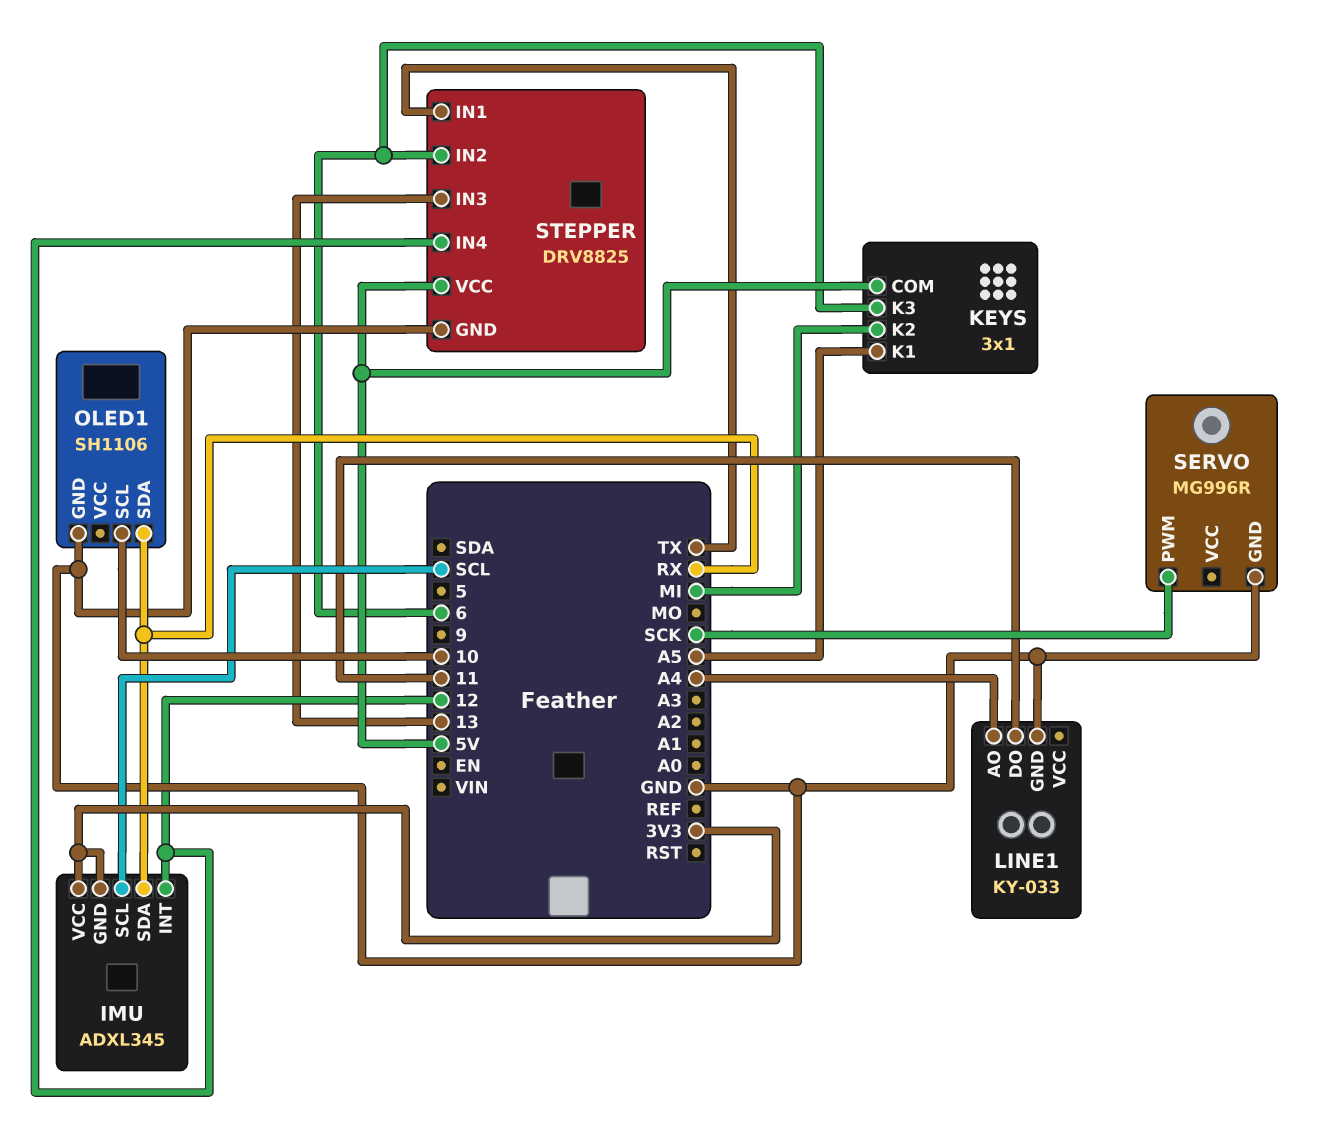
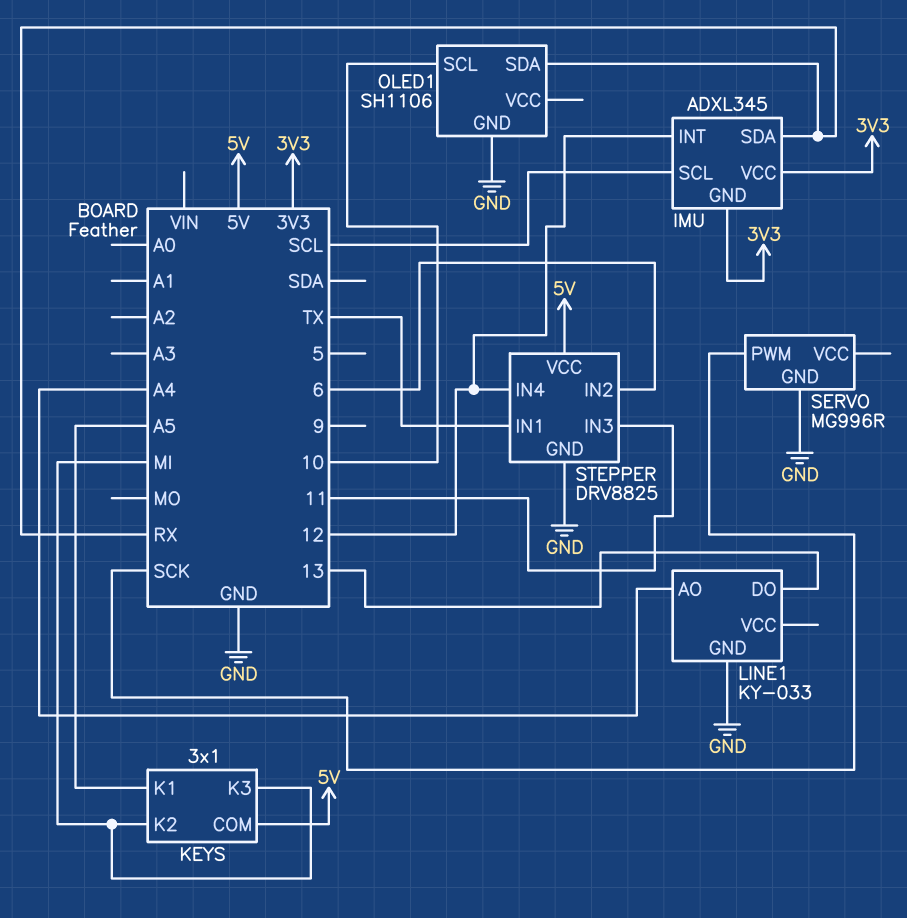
KEYS pin K3: 6 -> MI
LINE1 pin DO: 11 -> 13
STEPPER pin IN3: 13 -> 11

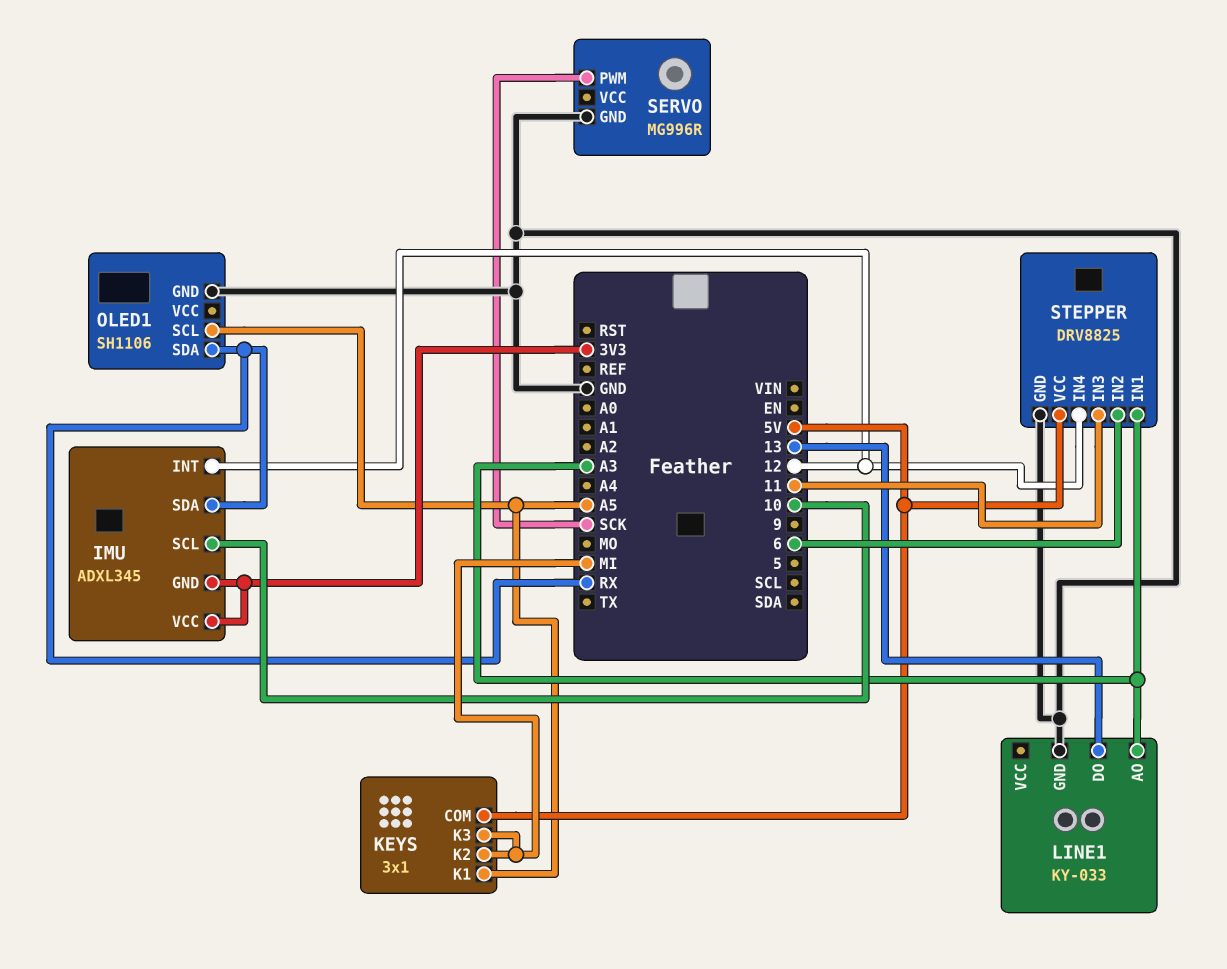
IMU pin SCL: SCL -> 10
LINE1 pin AO: A4 -> A3
OLED1 pin SCL: 10 -> A5
STEPPER pin IN1: TX -> A3

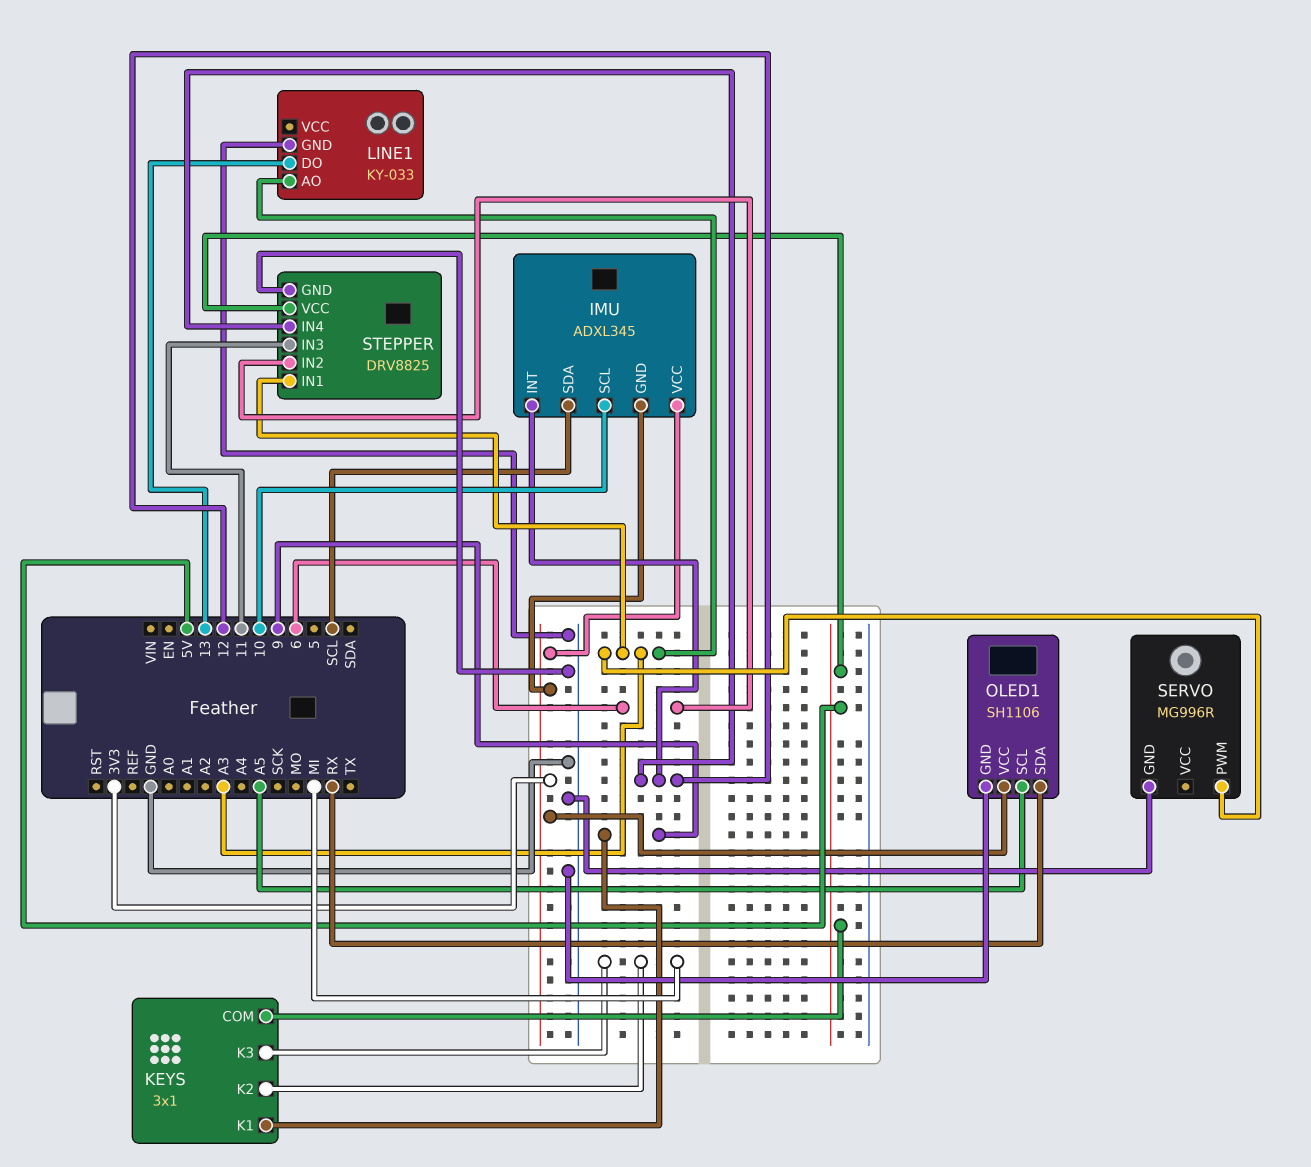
IMU pin SDA: RX -> SCL
KEYS pin K1: A5 -> 9
OLED1 pin VCC: none -> 3V3
SERVO pin PWM: SCK -> A3

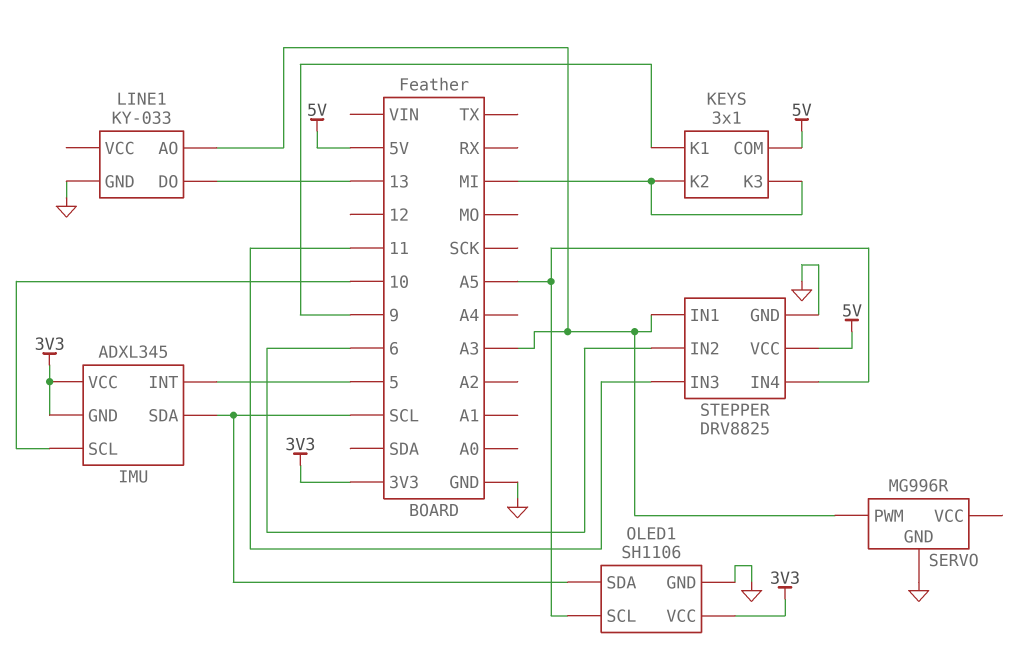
IMU pin INT: 12 -> 5
OLED1 pin SDA: RX -> SCL
STEPPER pin IN4: 12 -> A5

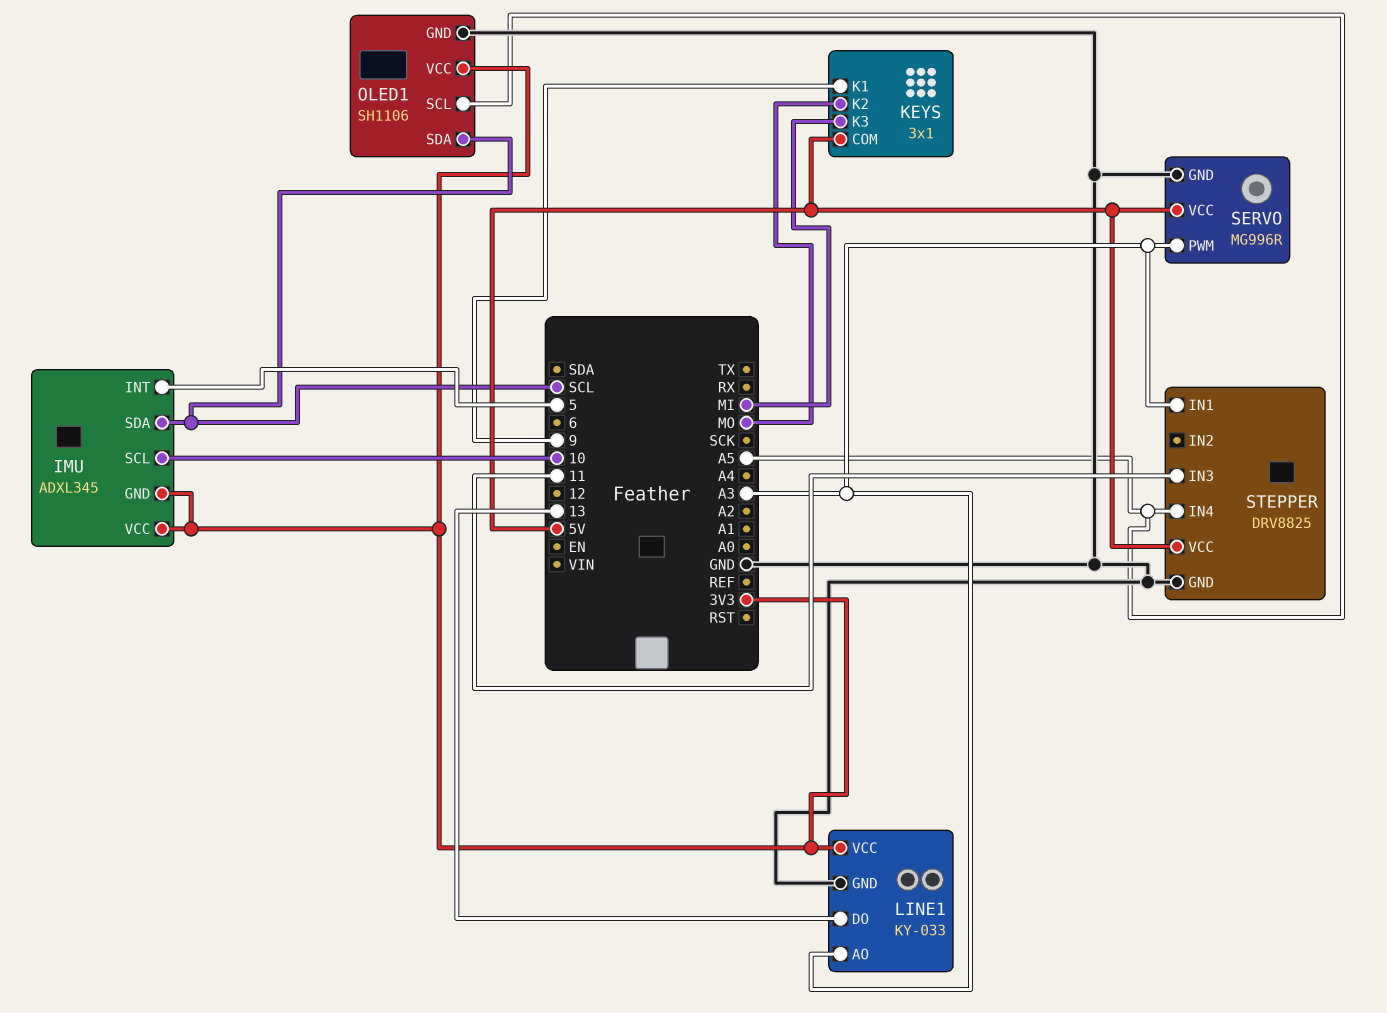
KEYS pin K2: MI -> MO
LINE1 pin VCC: none -> 3V3
SERVO pin VCC: none -> 5V
STEPPER pin IN2: 6 -> none

